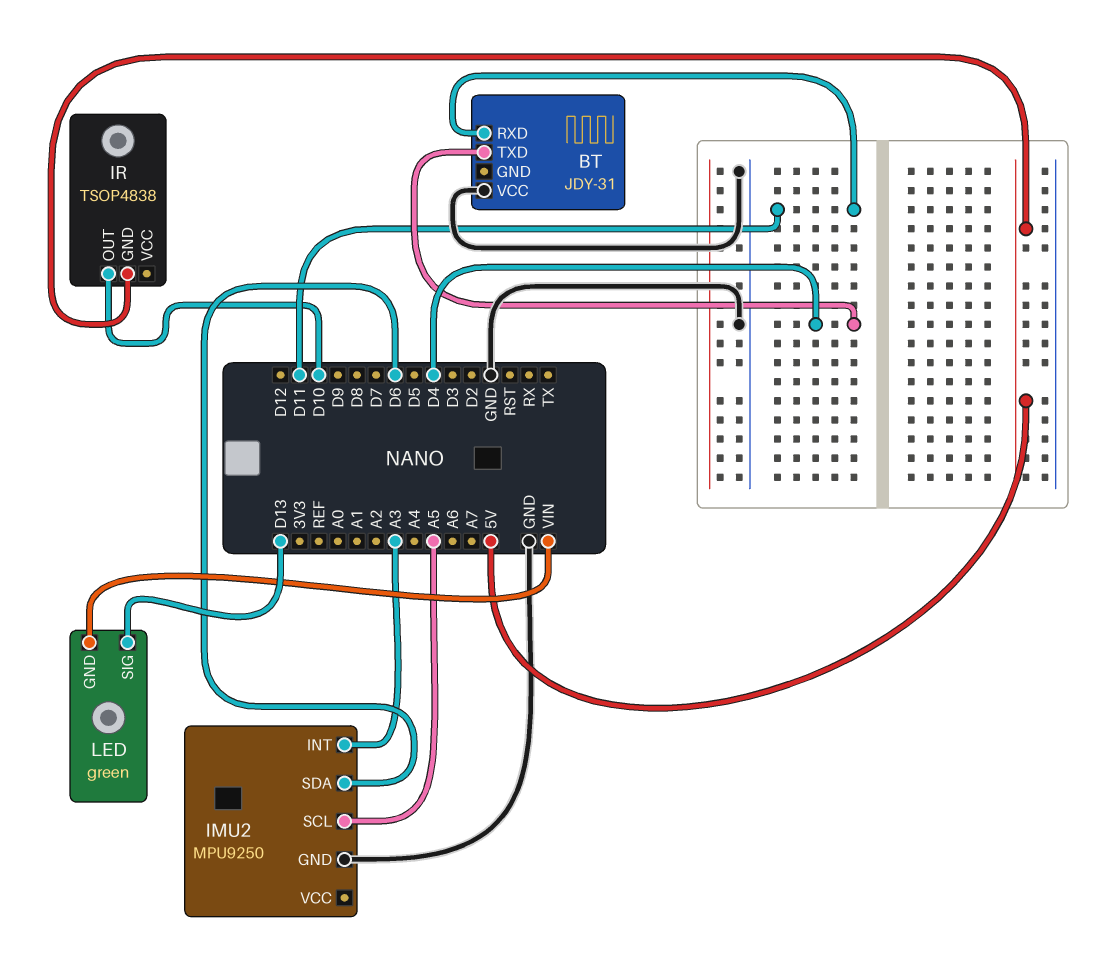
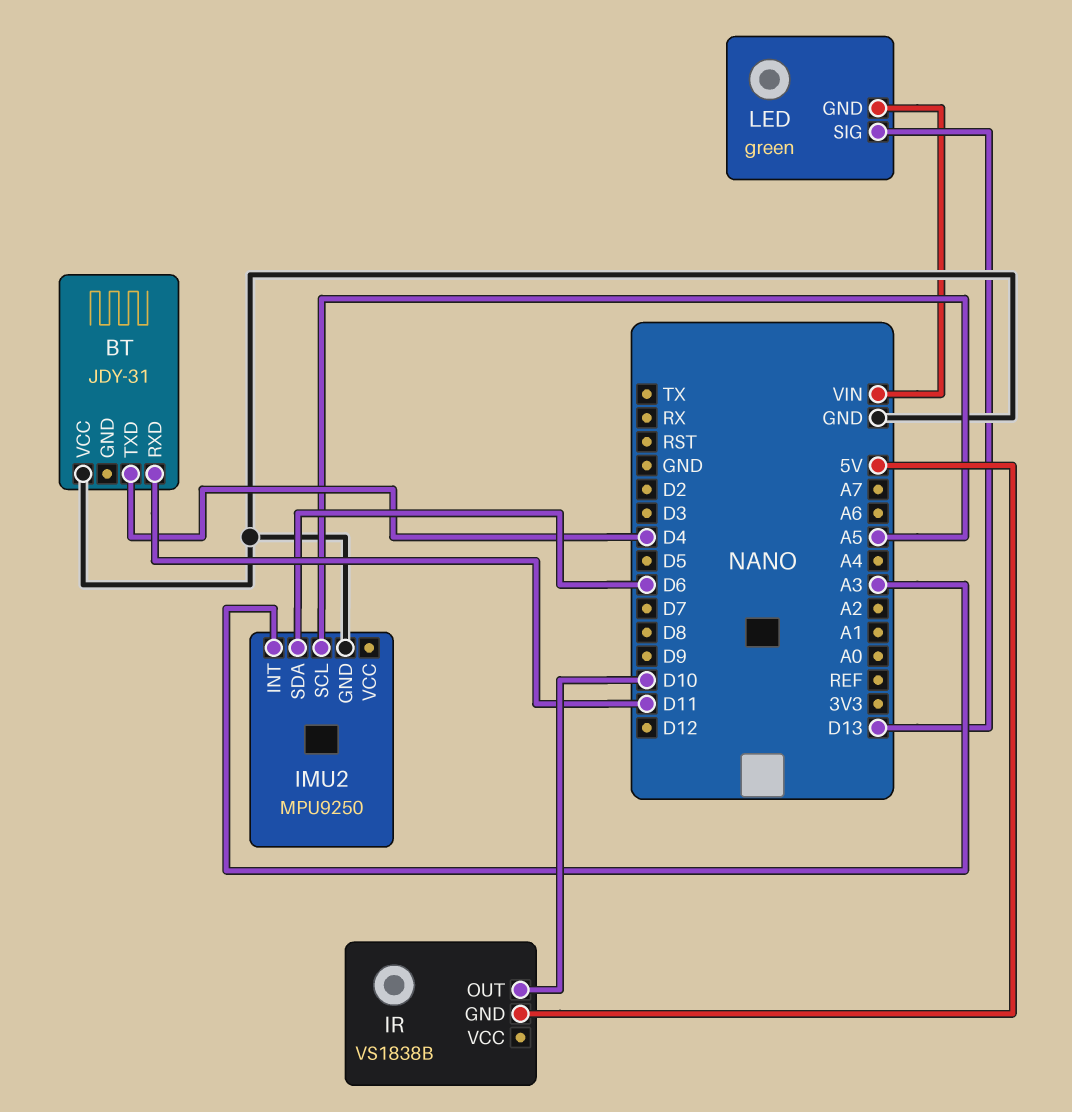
IR: TSOP4838 -> VS1838B

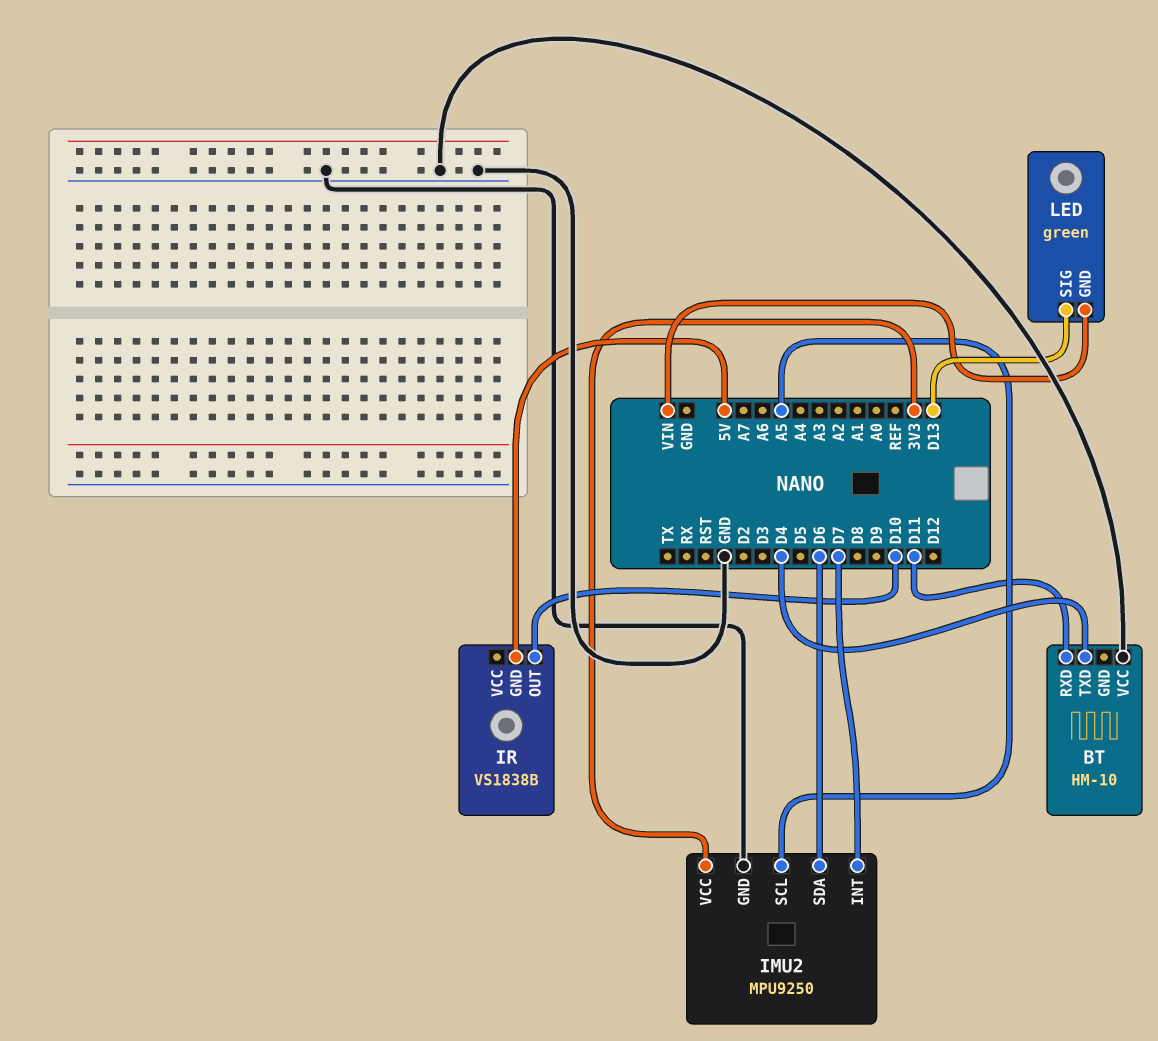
BT: JDY-31 -> HM-10
IMU2 pin INT: A3 -> D7
IMU2 pin VCC: none -> 3V3

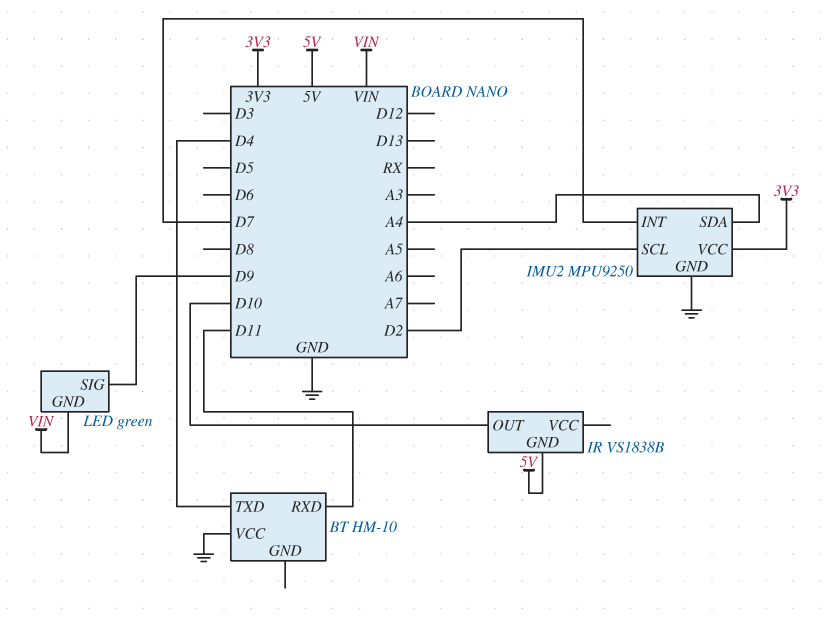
IMU2 pin SCL: A5 -> D2
IMU2 pin SDA: D6 -> A4
LED pin SIG: D13 -> D9

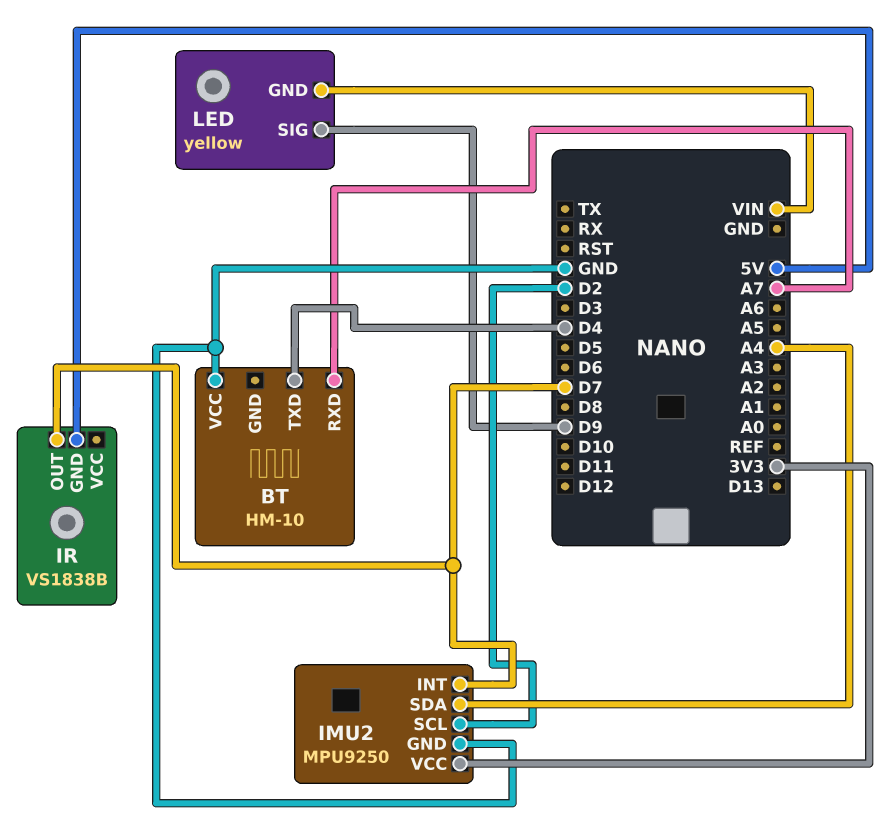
BT pin RXD: D11 -> A7
IR pin OUT: D10 -> D7
LED: green -> yellow

